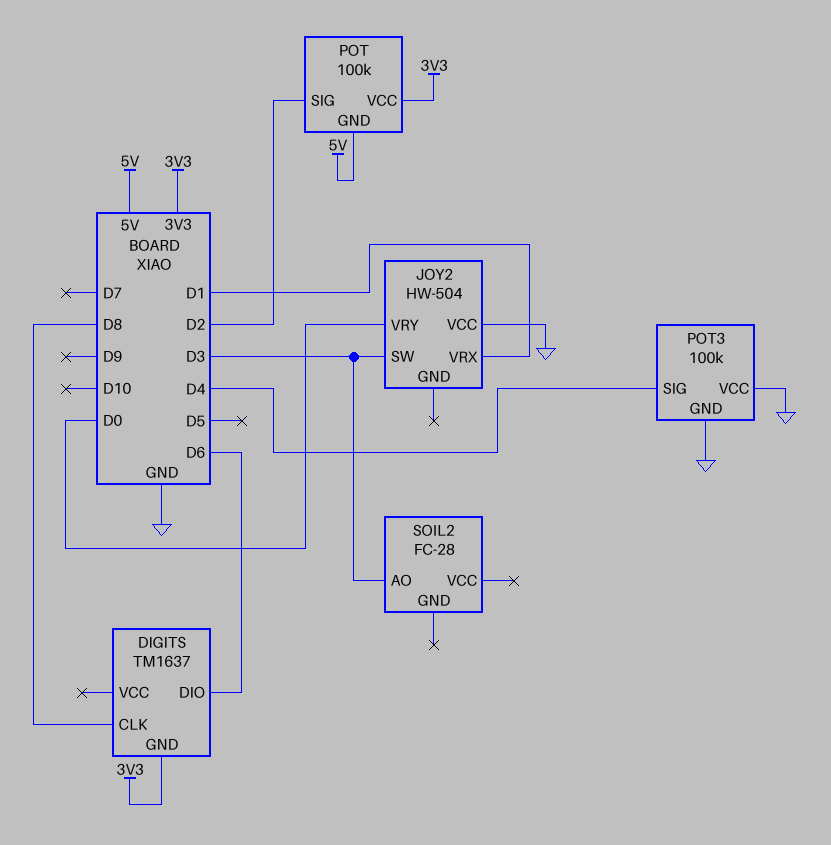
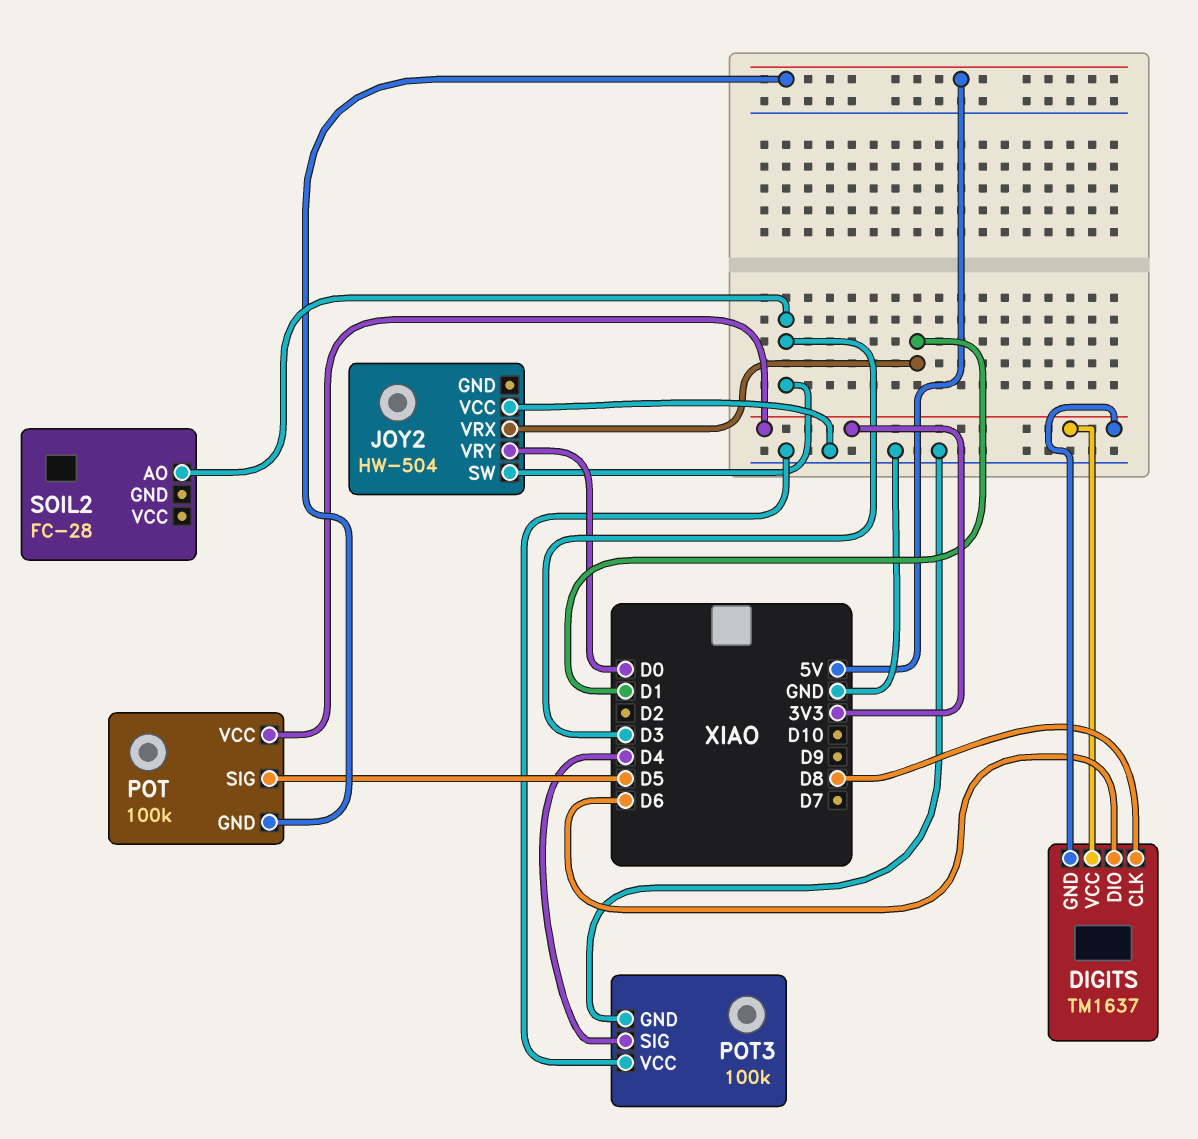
DIGITS pin VCC: none -> 3V3
POT pin SIG: D2 -> D5

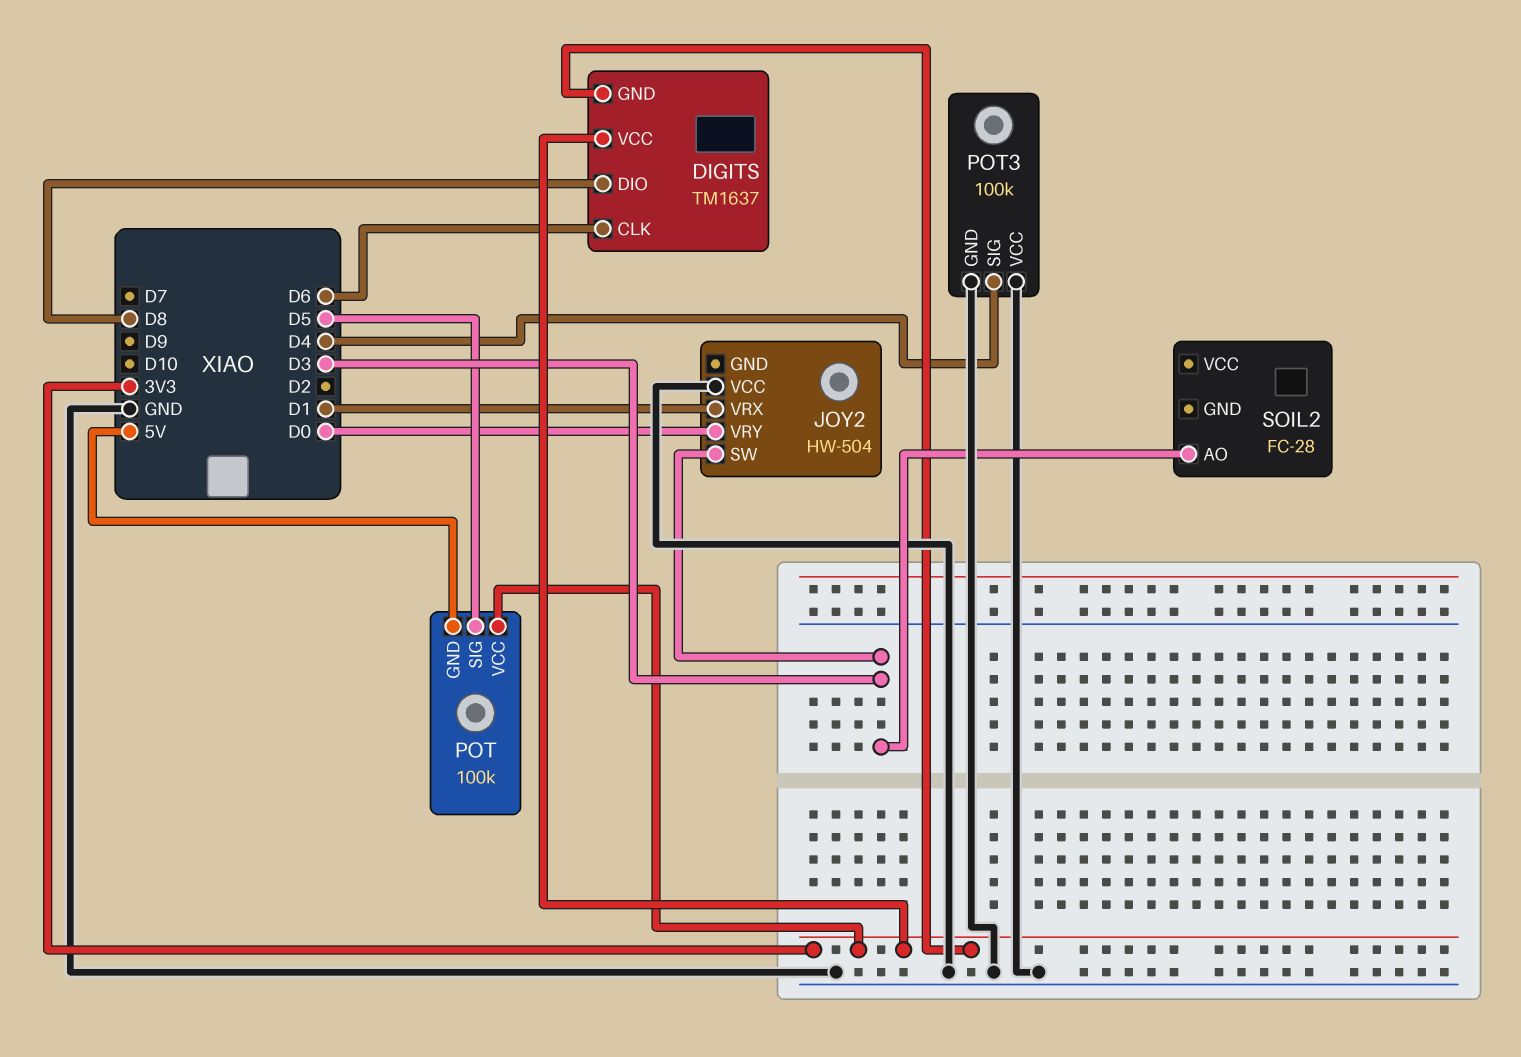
DIGITS pin CLK: D8 -> D6
DIGITS pin DIO: D6 -> D8

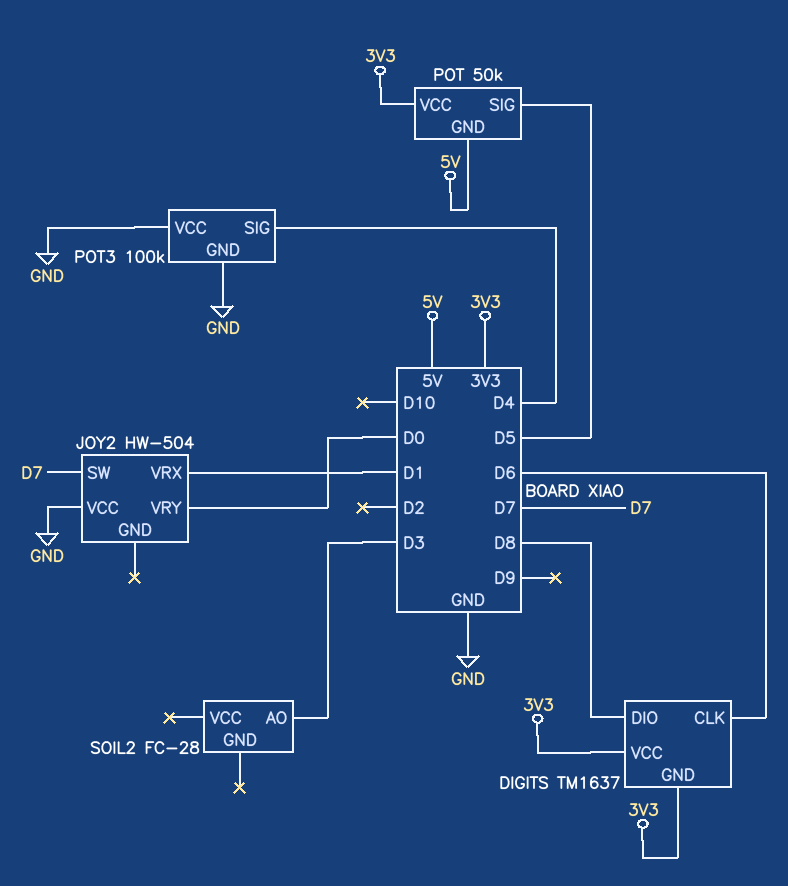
JOY2 pin SW: D3 -> D7
POT: 100k -> 50k

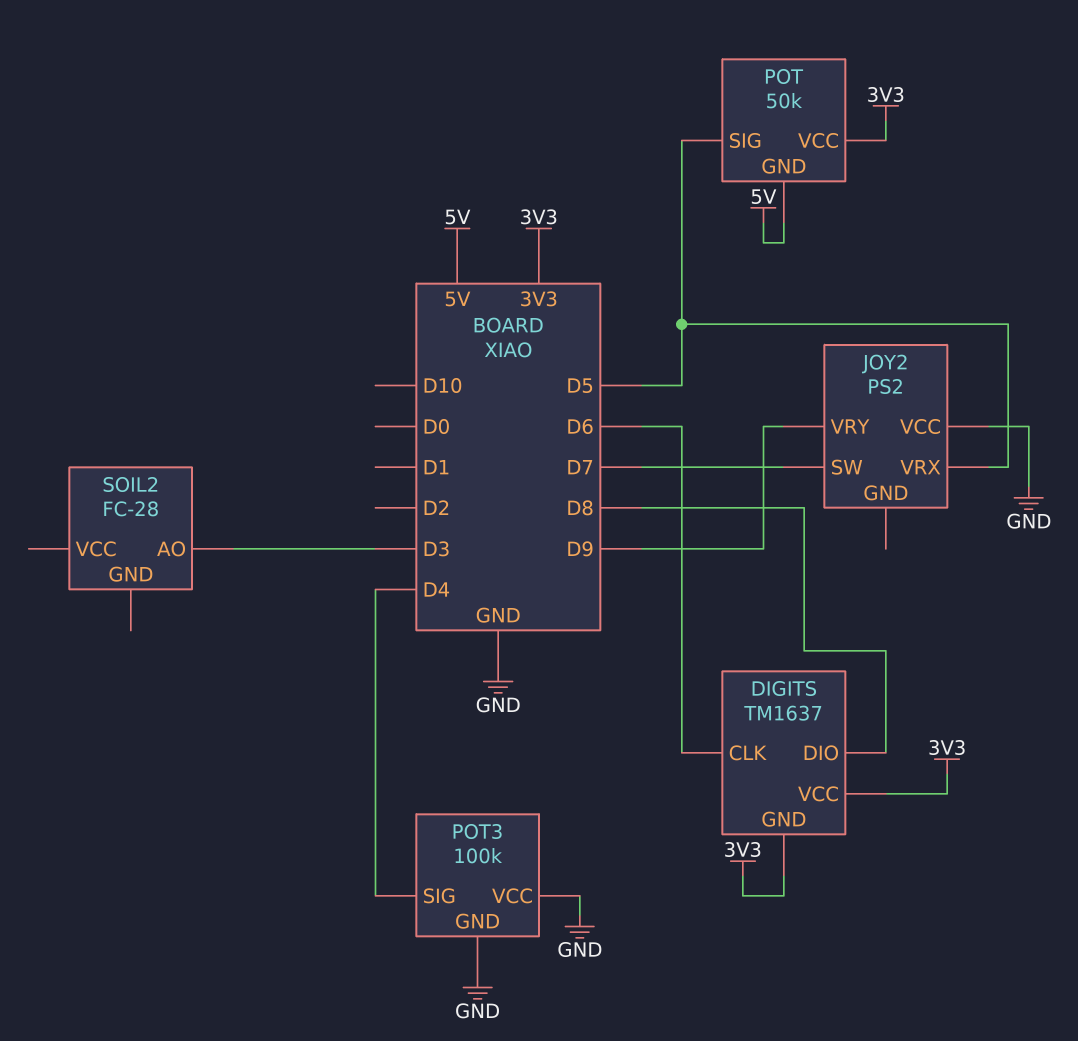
JOY2: HW-504 -> PS2
JOY2 pin VRX: D1 -> D5
JOY2 pin VRY: D0 -> D9

